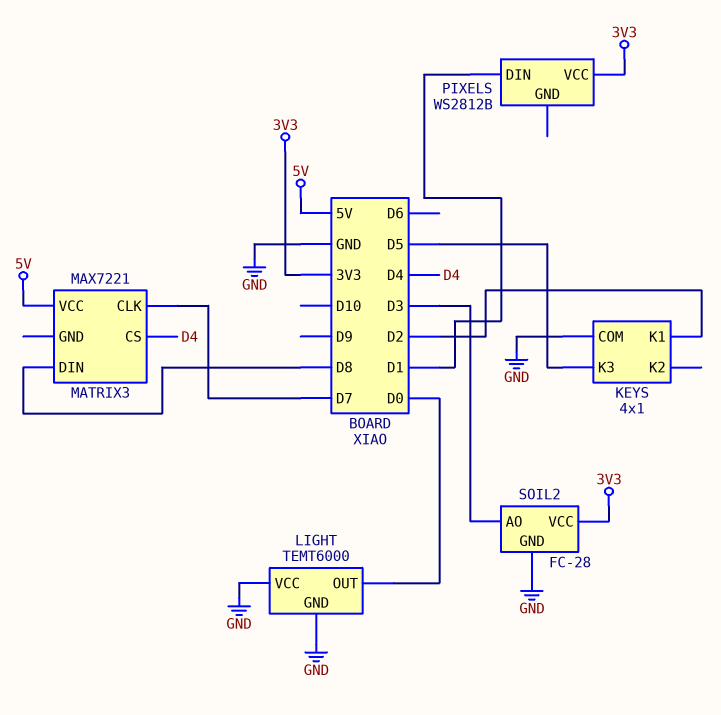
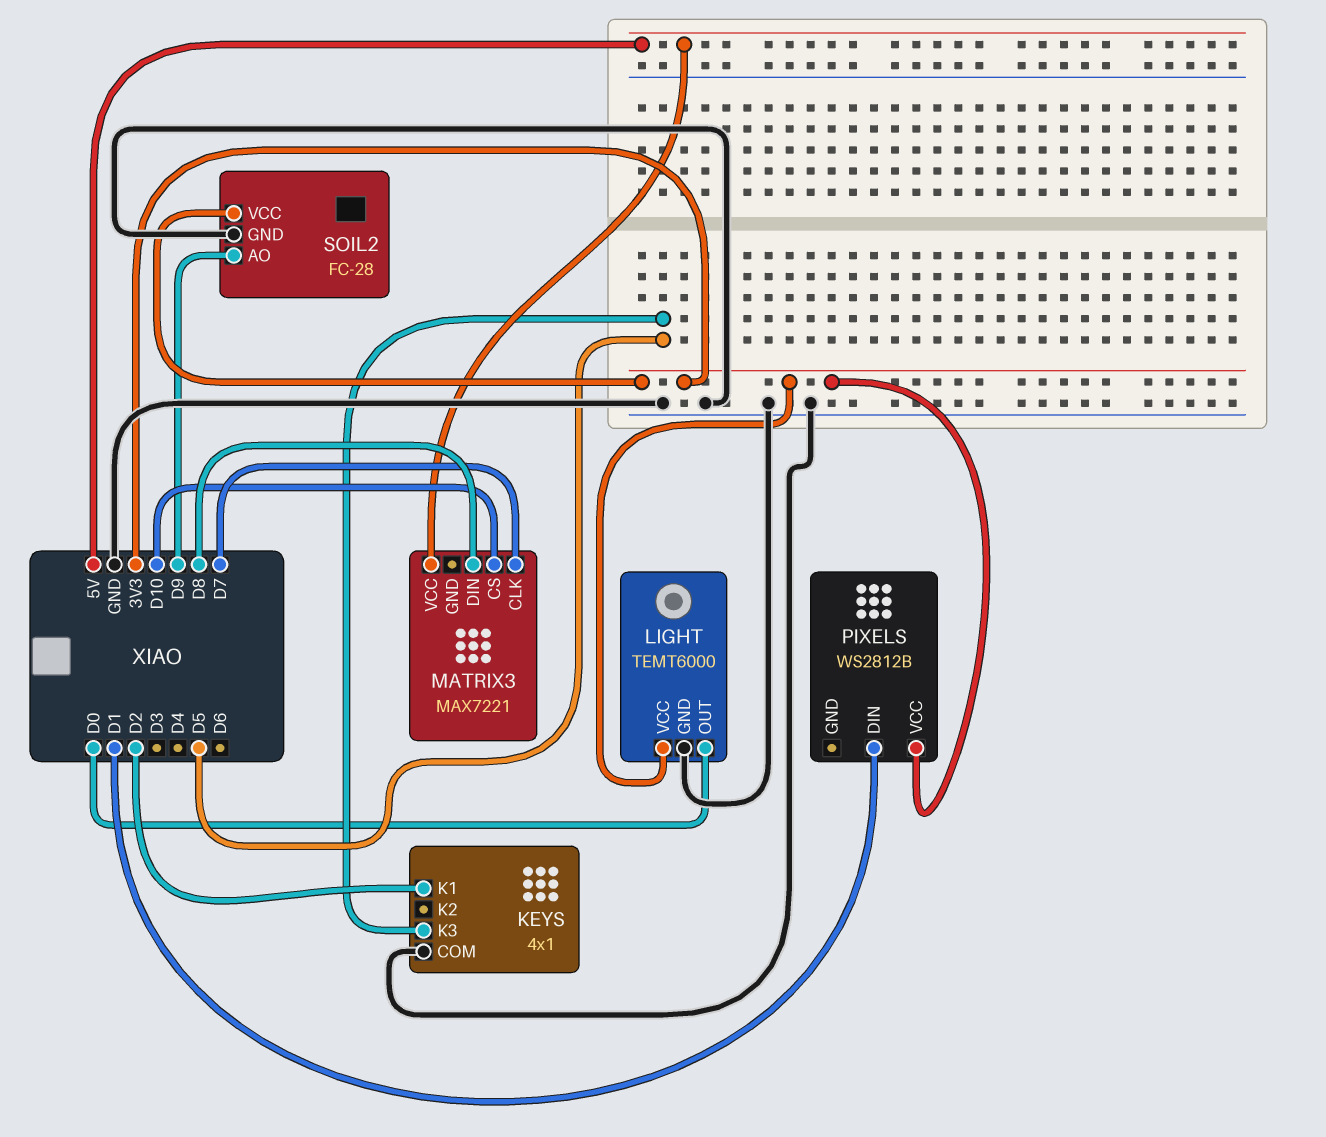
LIGHT pin VCC: GND -> 3V3
MATRIX3 pin CS: D4 -> D10
SOIL2 pin AO: D3 -> D9

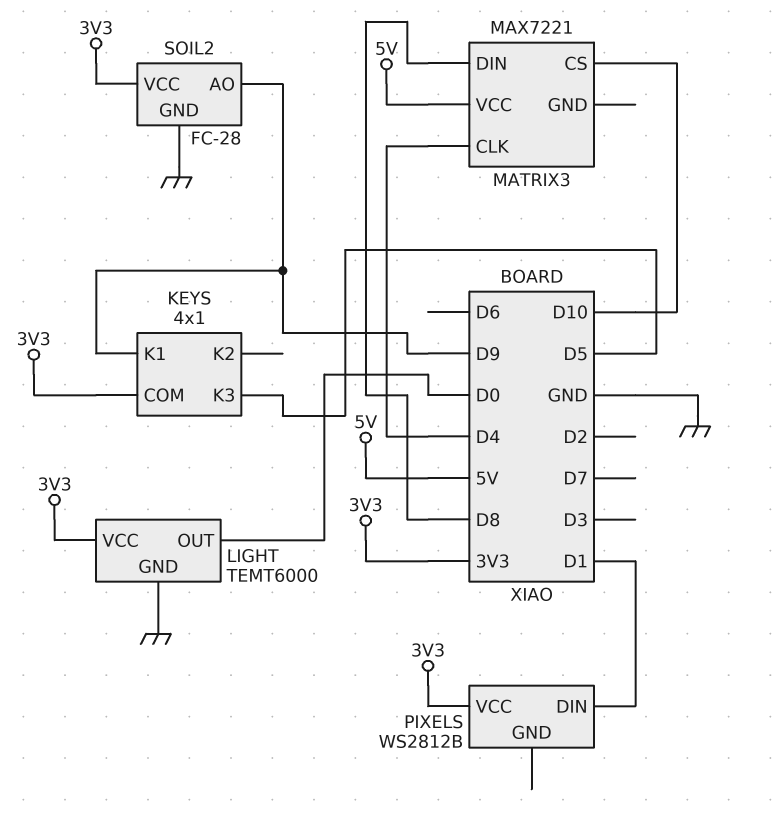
KEYS pin COM: GND -> 3V3
KEYS pin K1: D2 -> D9
MATRIX3 pin CLK: D7 -> D4

